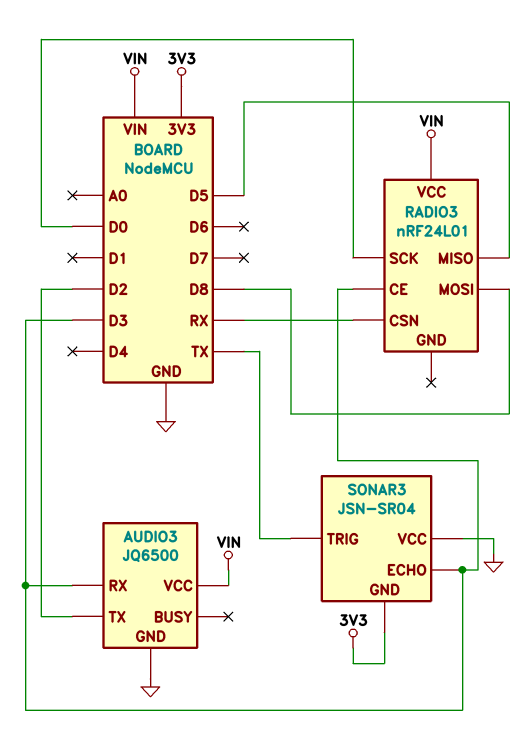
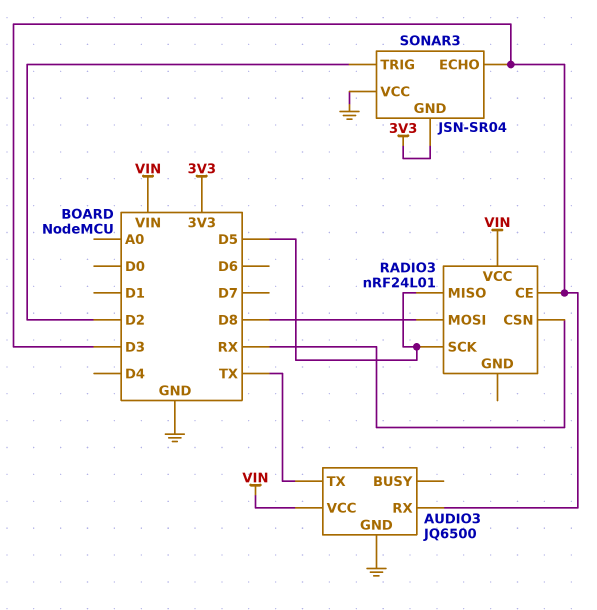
AUDIO3 pin TX: D2 -> TX
RADIO3 pin SCK: D0 -> D5
SONAR3 pin TRIG: TX -> D2

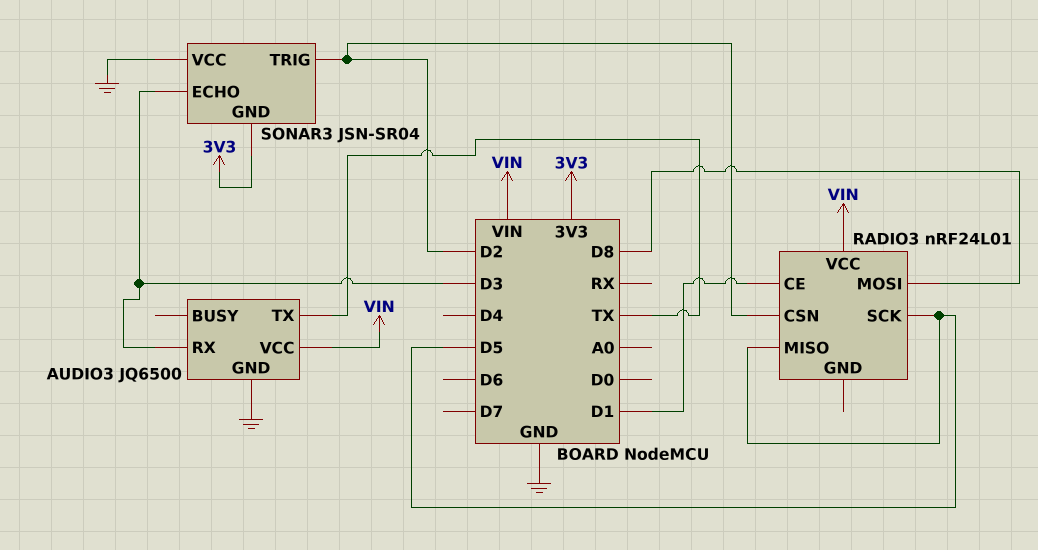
RADIO3 pin CE: D3 -> D1
RADIO3 pin CSN: RX -> D2

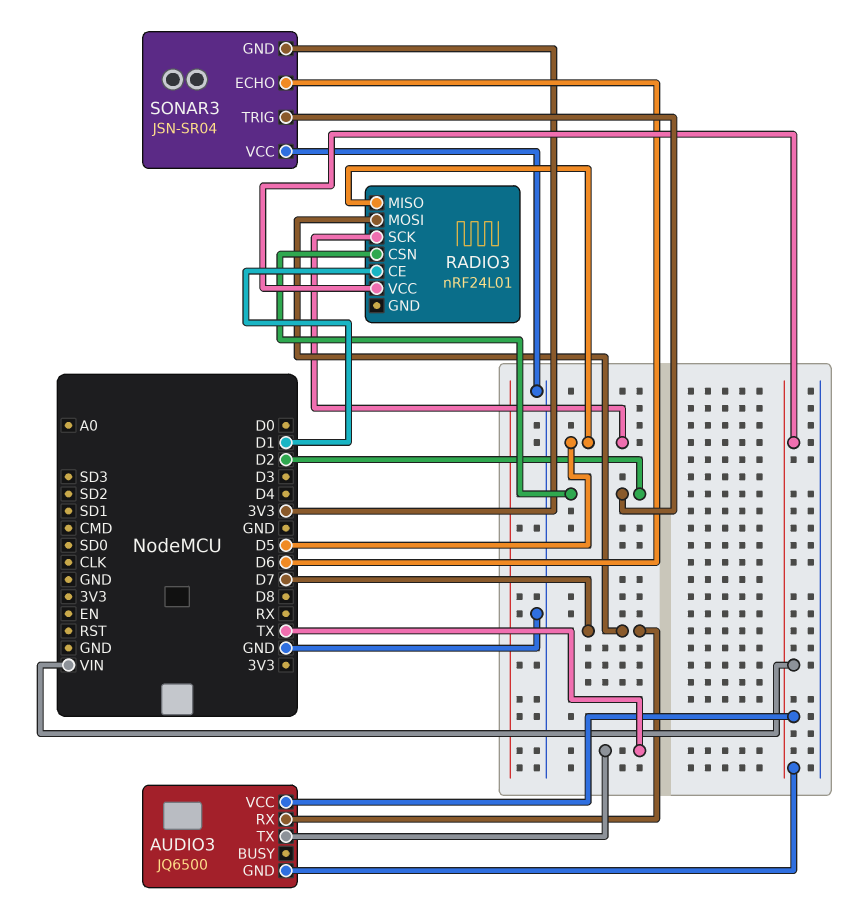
AUDIO3 pin GND: GND -> VIN
AUDIO3 pin RX: D3 -> D7
RADIO3 pin MOSI: D8 -> D7
SONAR3 pin ECHO: D3 -> D6

